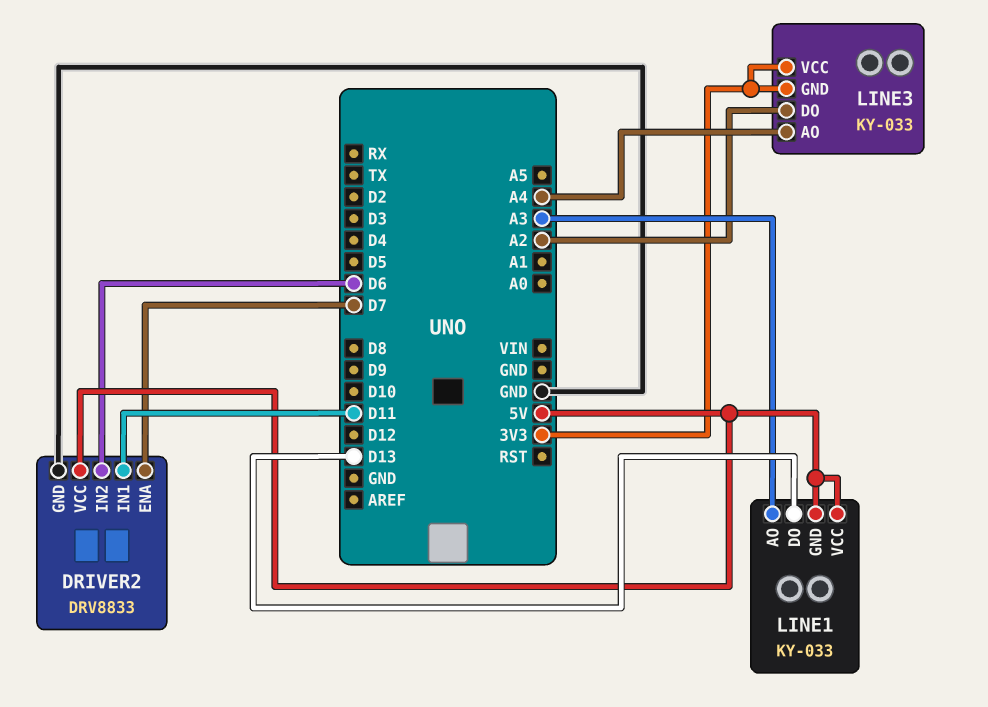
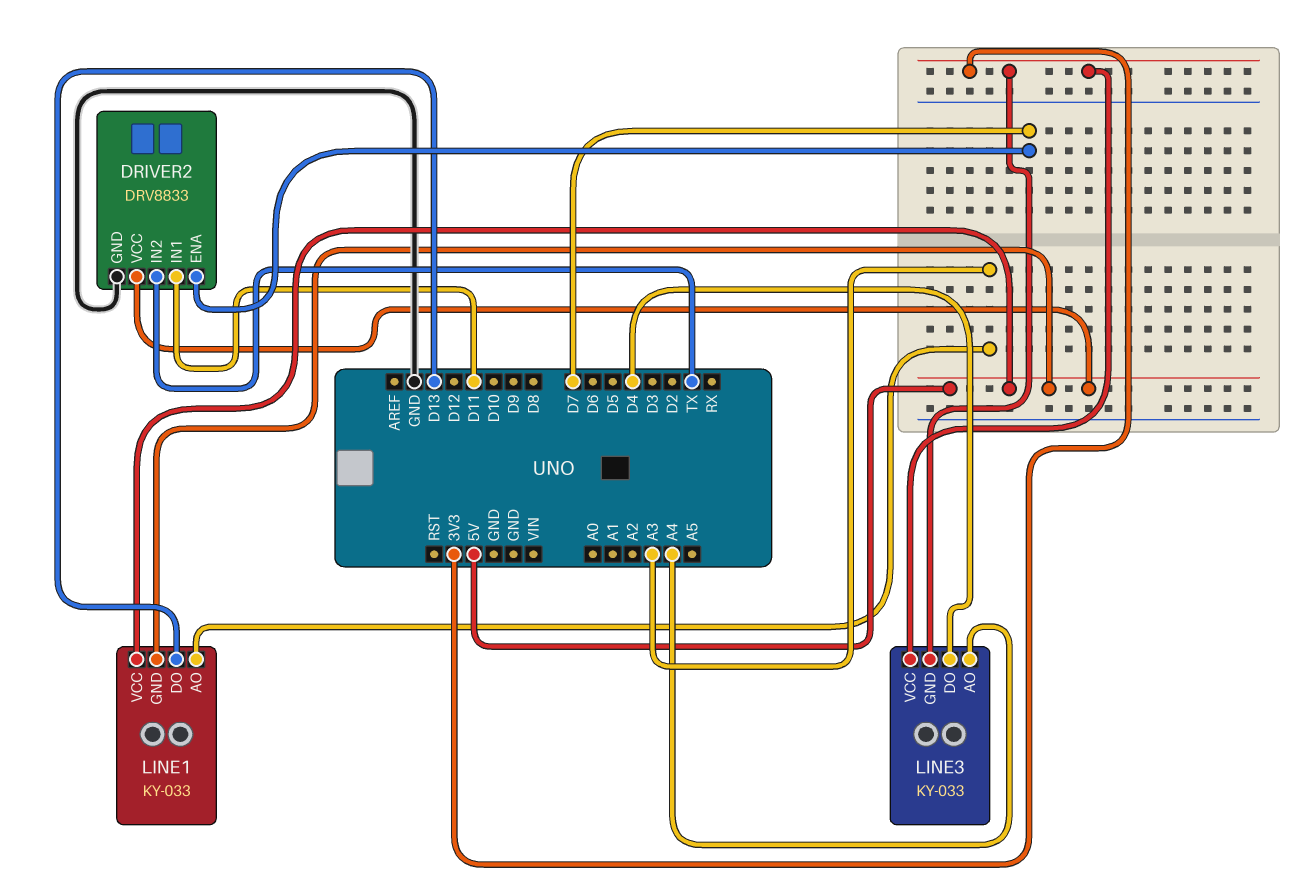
DRIVER2 pin IN2: D6 -> TX
LINE3 pin DO: A2 -> D4

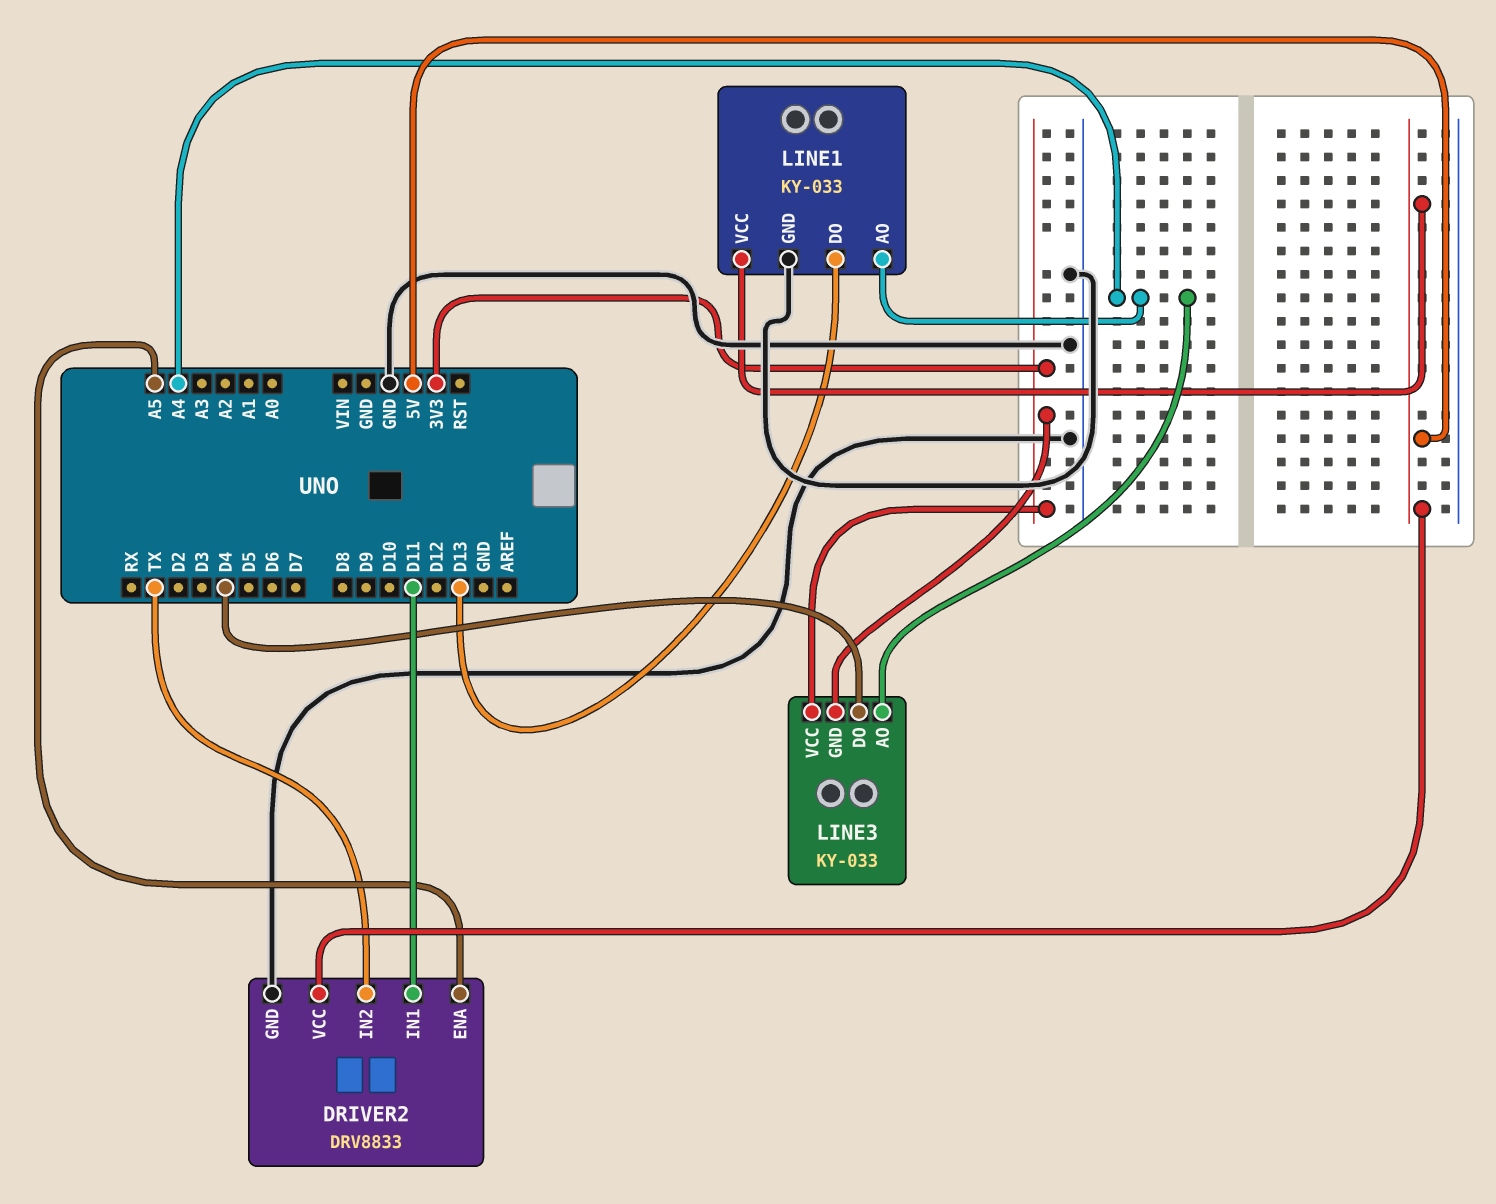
DRIVER2 pin ENA: D7 -> A5
LINE1 pin AO: A3 -> A4
LINE1 pin GND: 5V -> GND

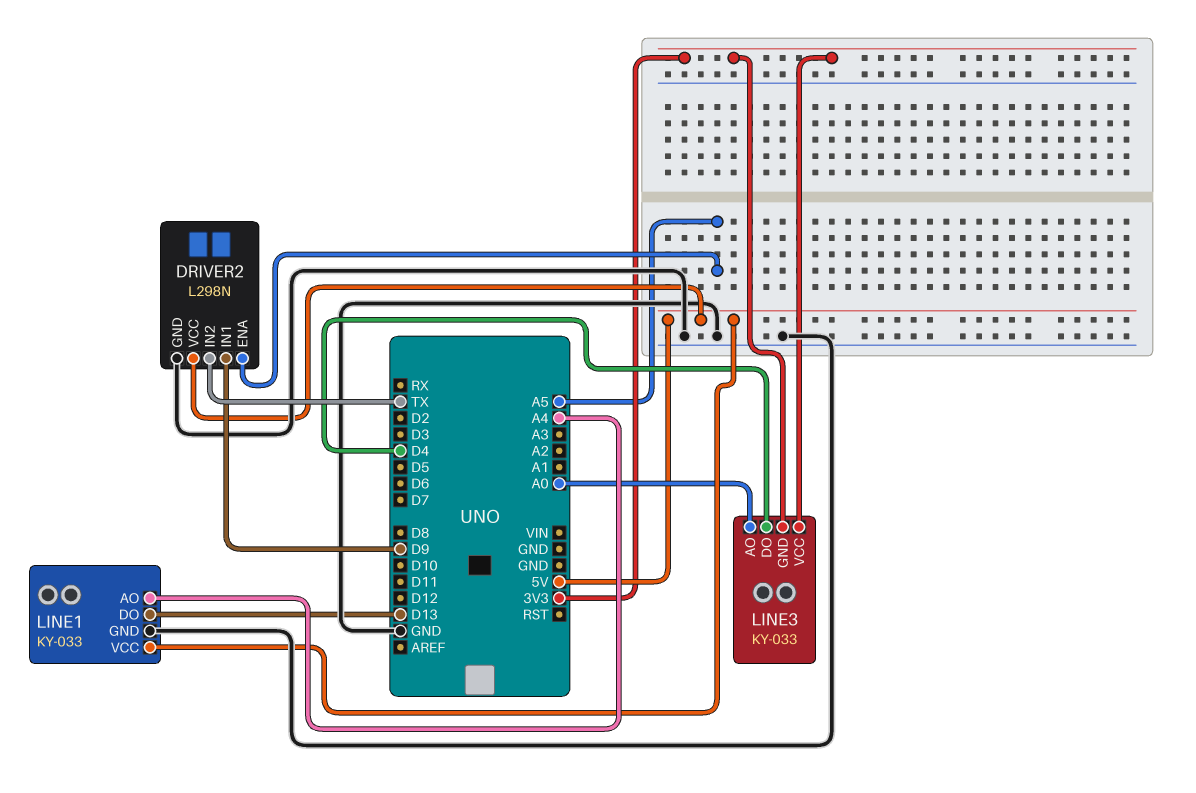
DRIVER2: DRV8833 -> L298N
DRIVER2 pin IN1: D11 -> D9
LINE3 pin AO: A4 -> A0

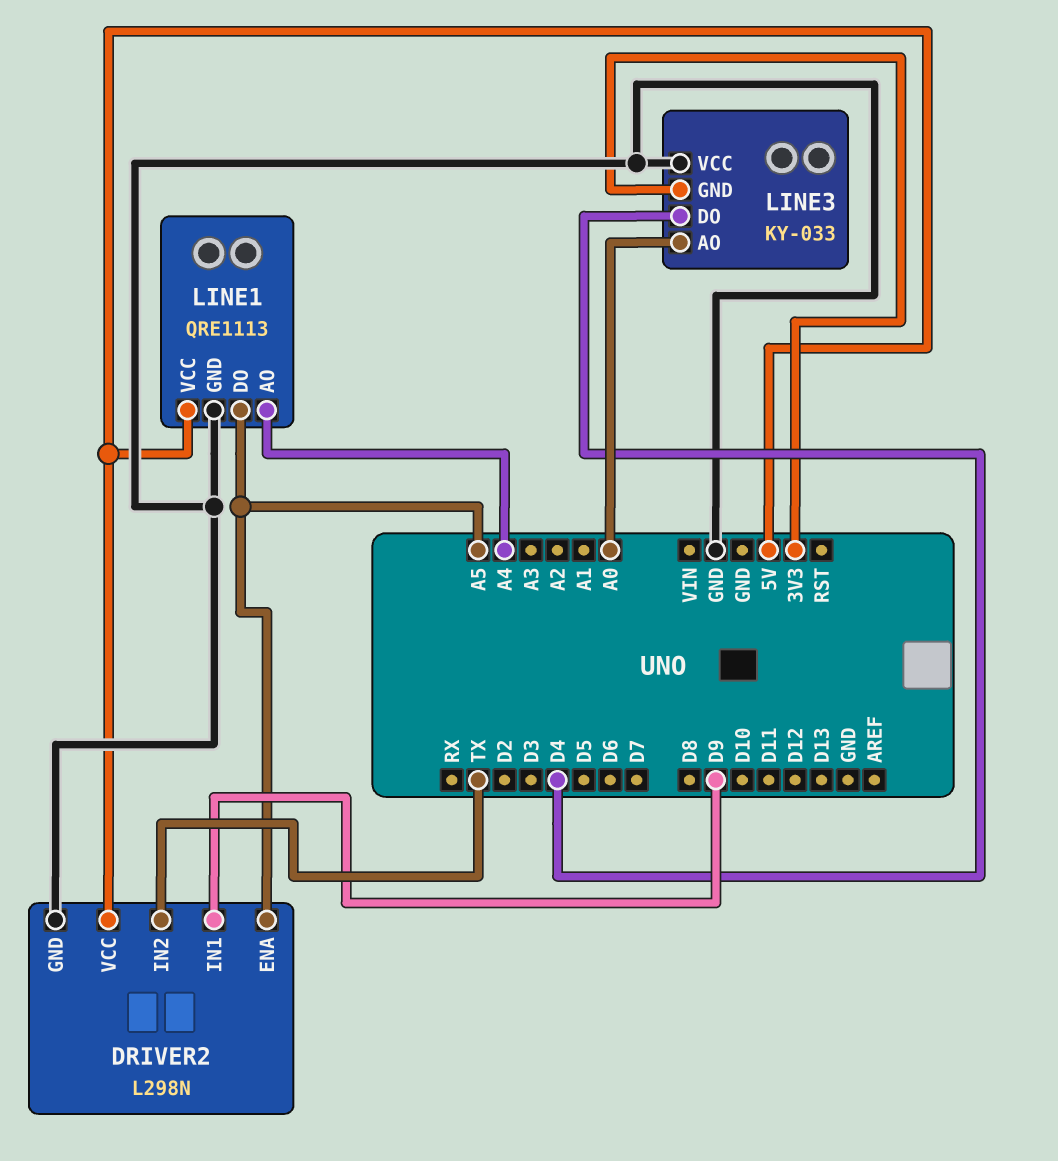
LINE1: KY-033 -> QRE1113
LINE1 pin DO: D13 -> A5
LINE3 pin VCC: 3V3 -> GND

